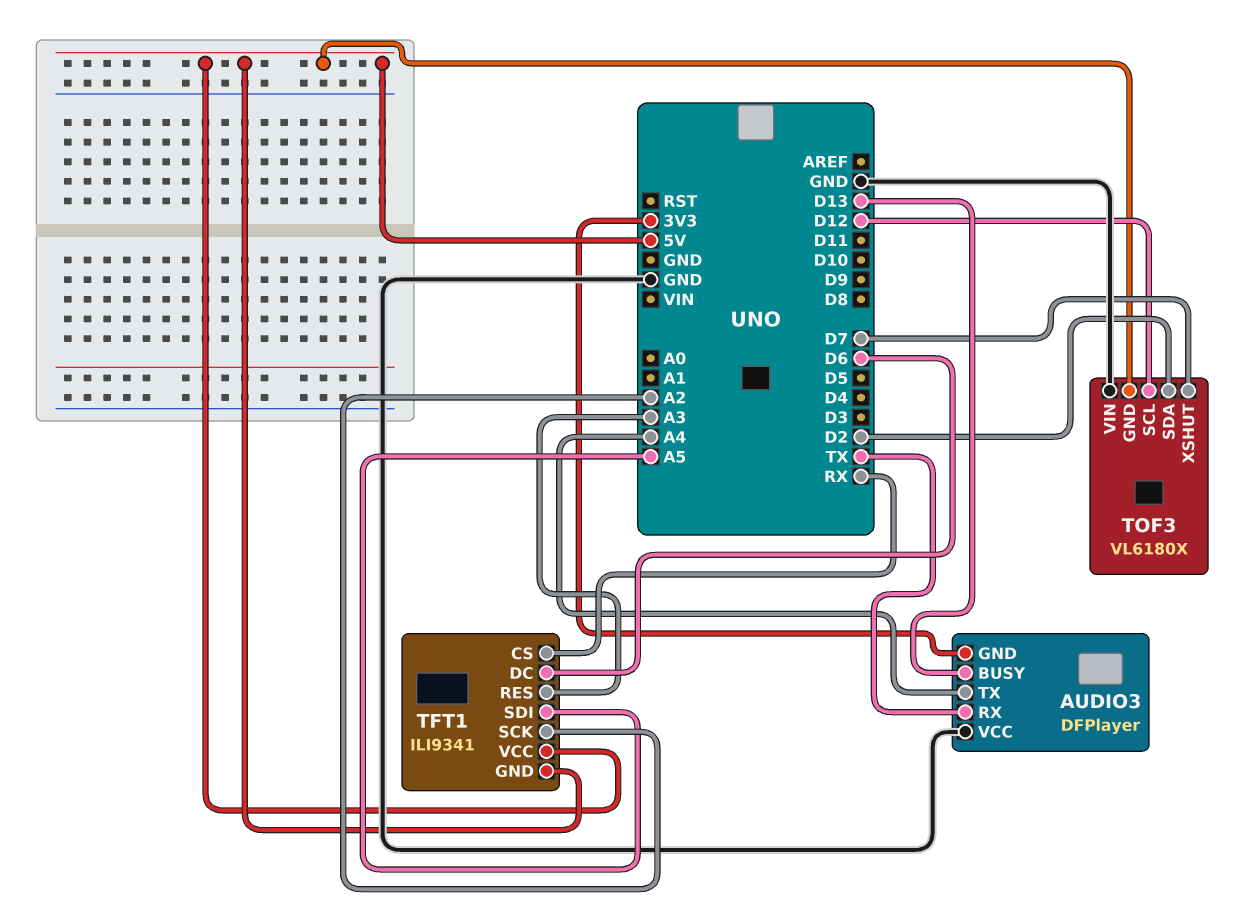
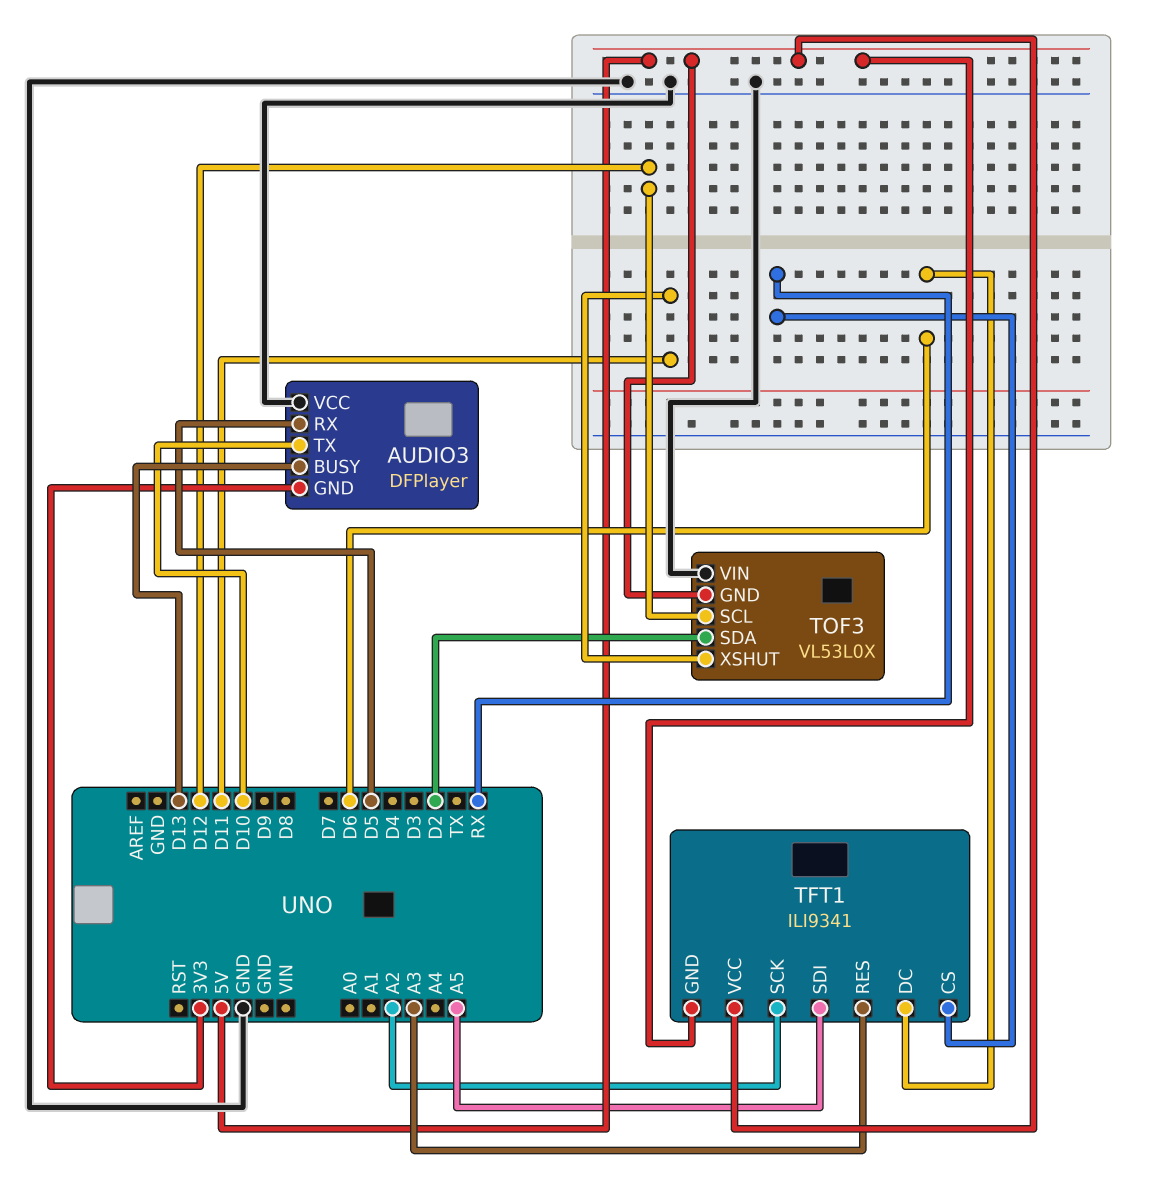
AUDIO3 pin RX: TX -> D5
AUDIO3 pin TX: A4 -> D10
TOF3: VL6180X -> VL53L0X
TOF3 pin XSHUT: D7 -> D11

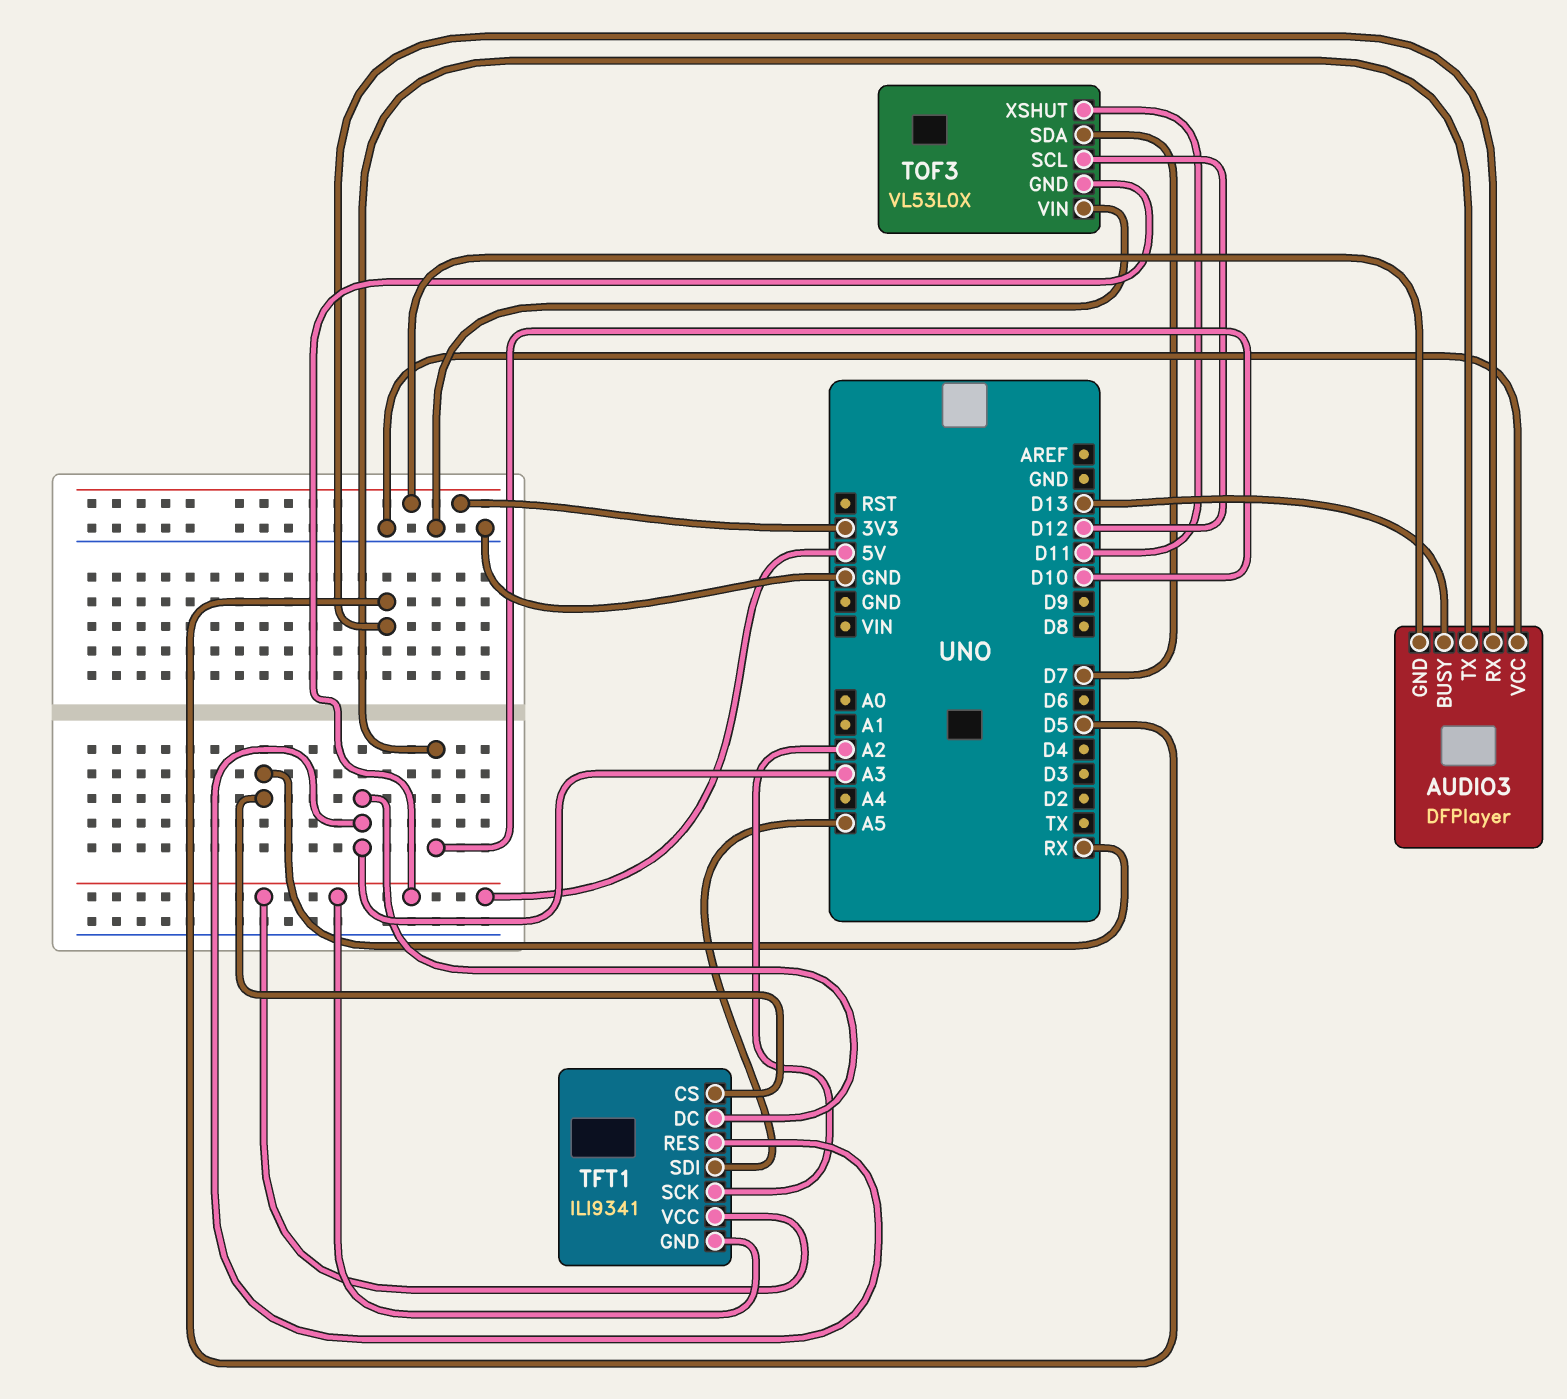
TFT1 pin DC: D6 -> A3
TOF3 pin SDA: D2 -> D7

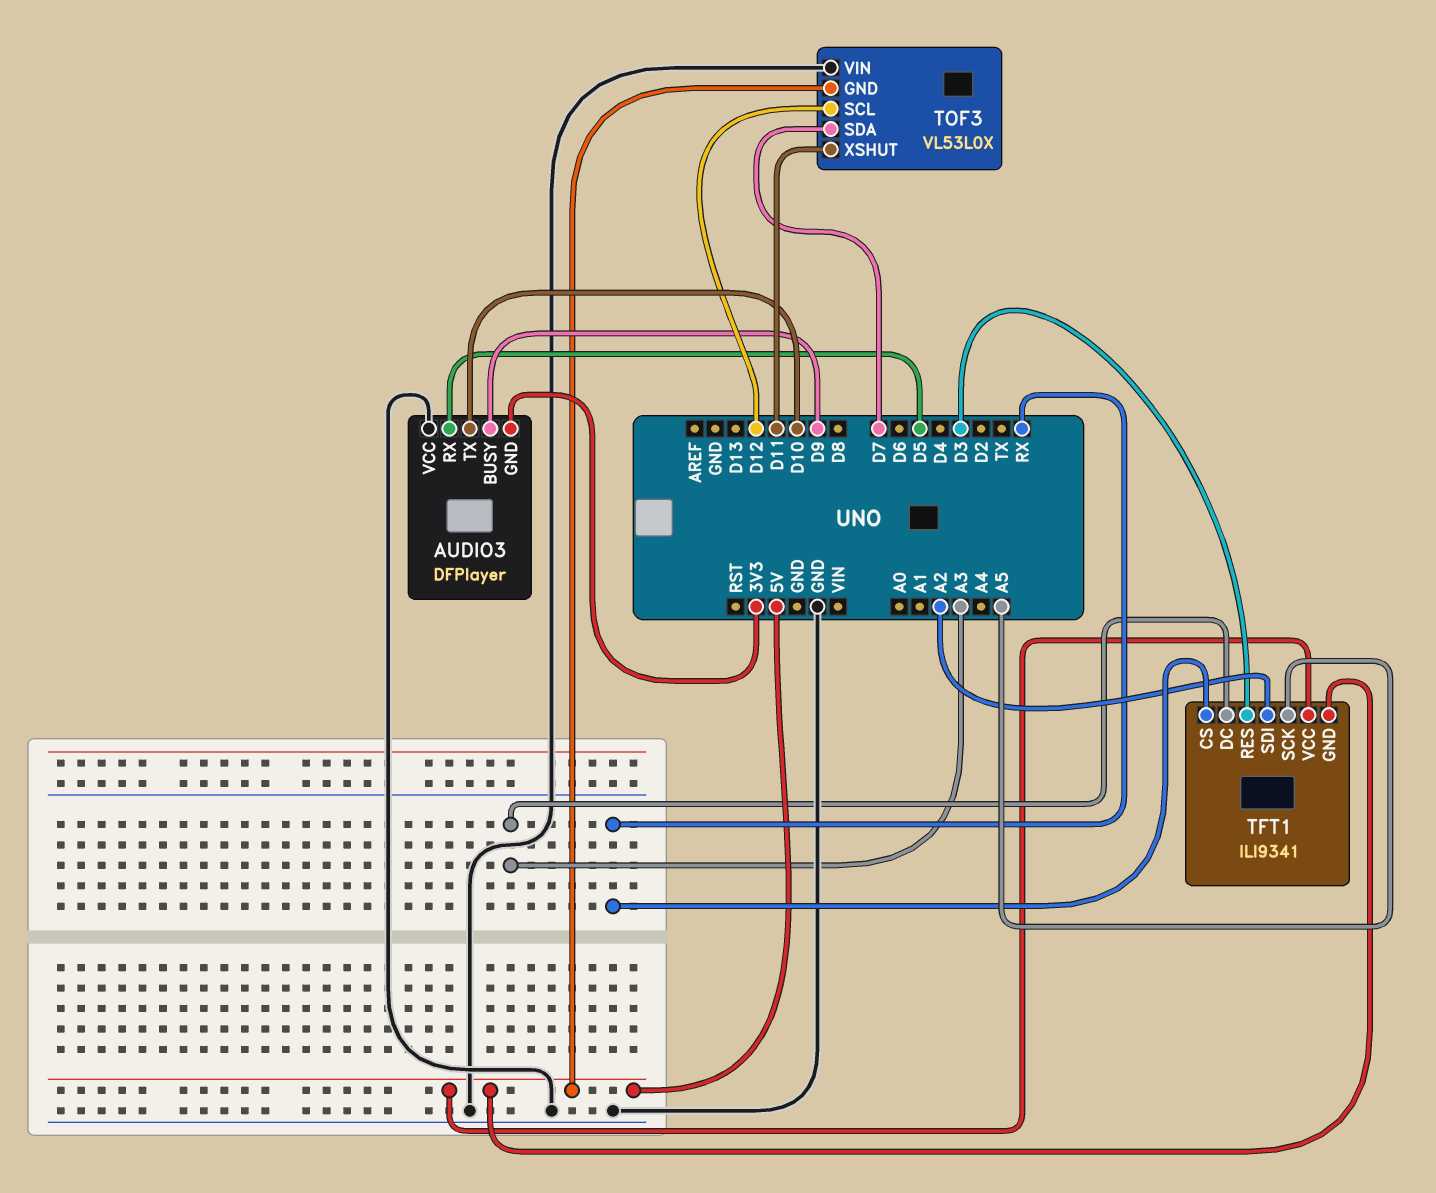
AUDIO3 pin BUSY: D13 -> D9
TFT1 pin RES: A3 -> D3
TFT1 pin SCK: A2 -> A5
TFT1 pin SDI: A5 -> A2

